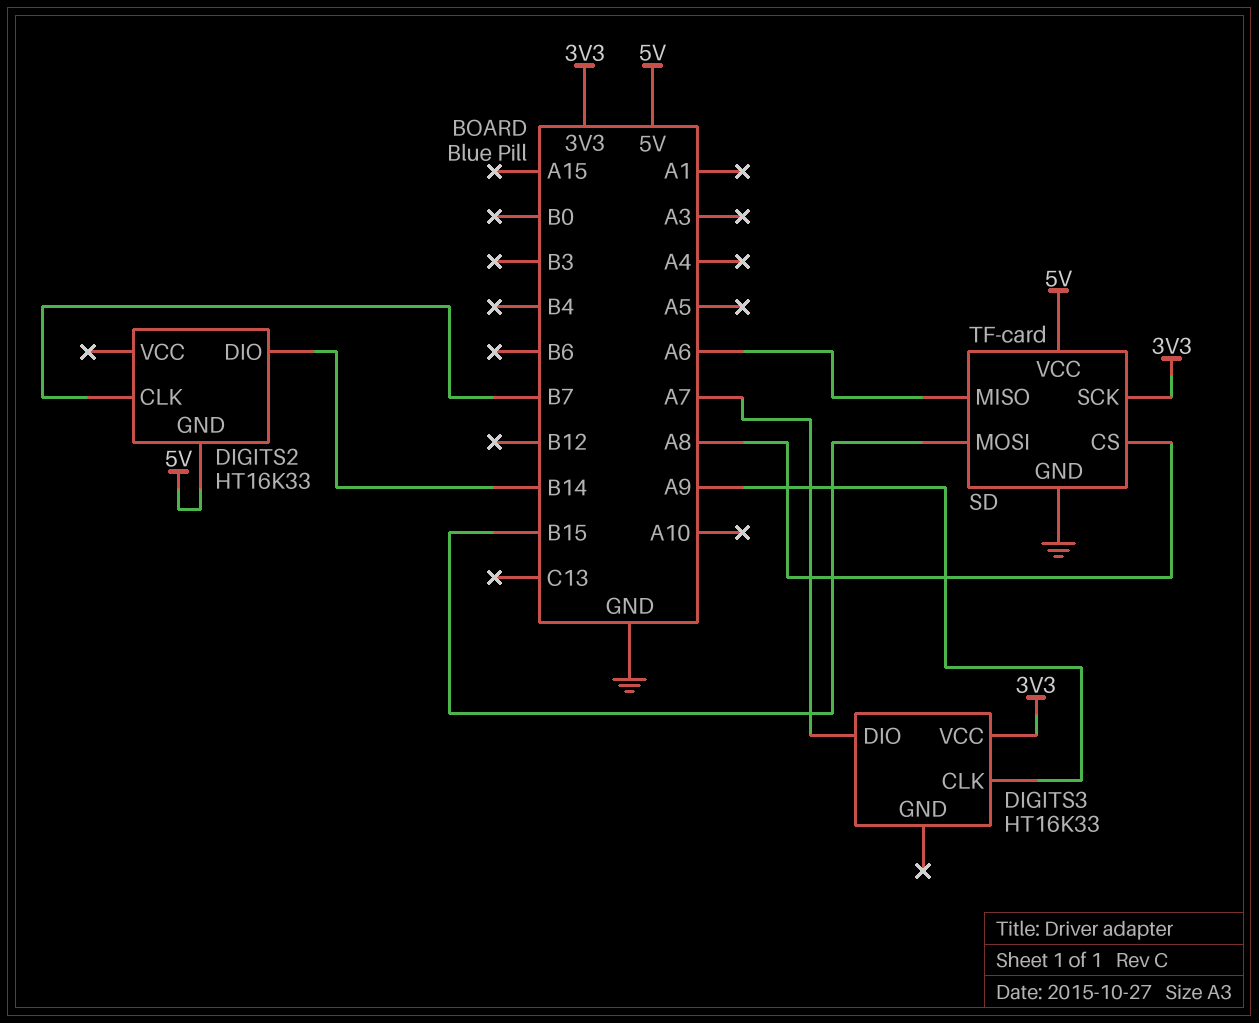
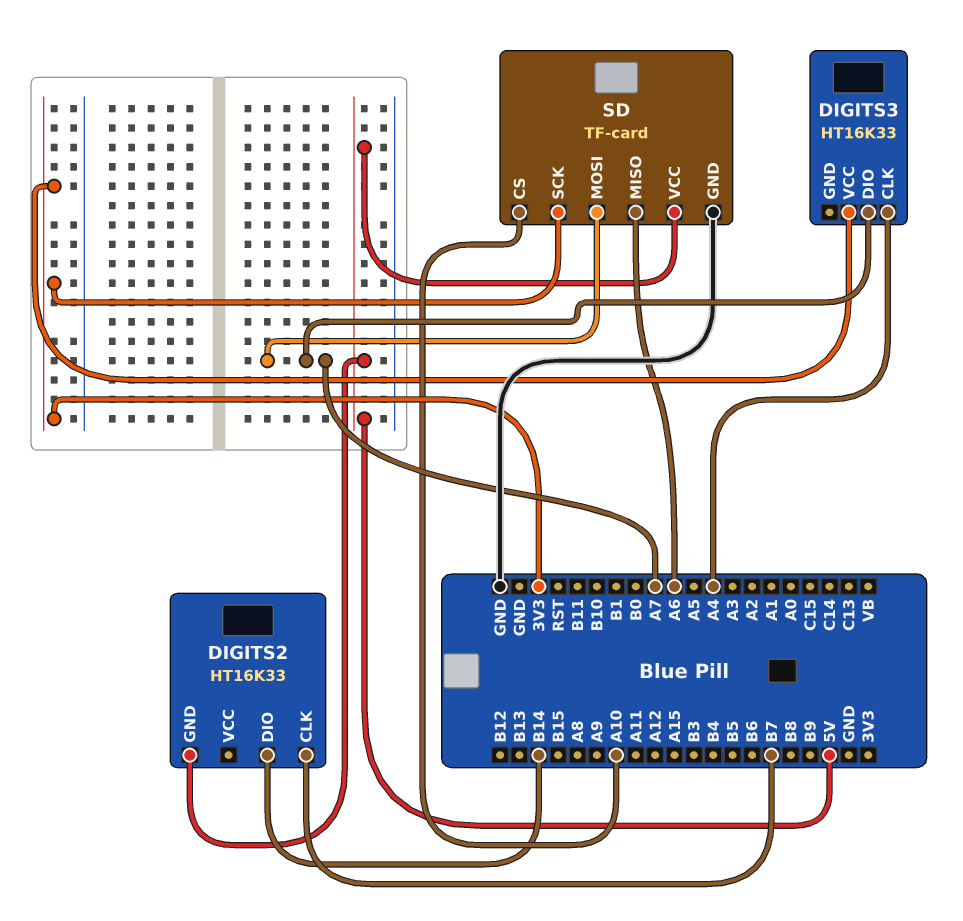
DIGITS3 pin CLK: A9 -> A4
SD pin CS: A8 -> A10
SD pin MOSI: B15 -> A7

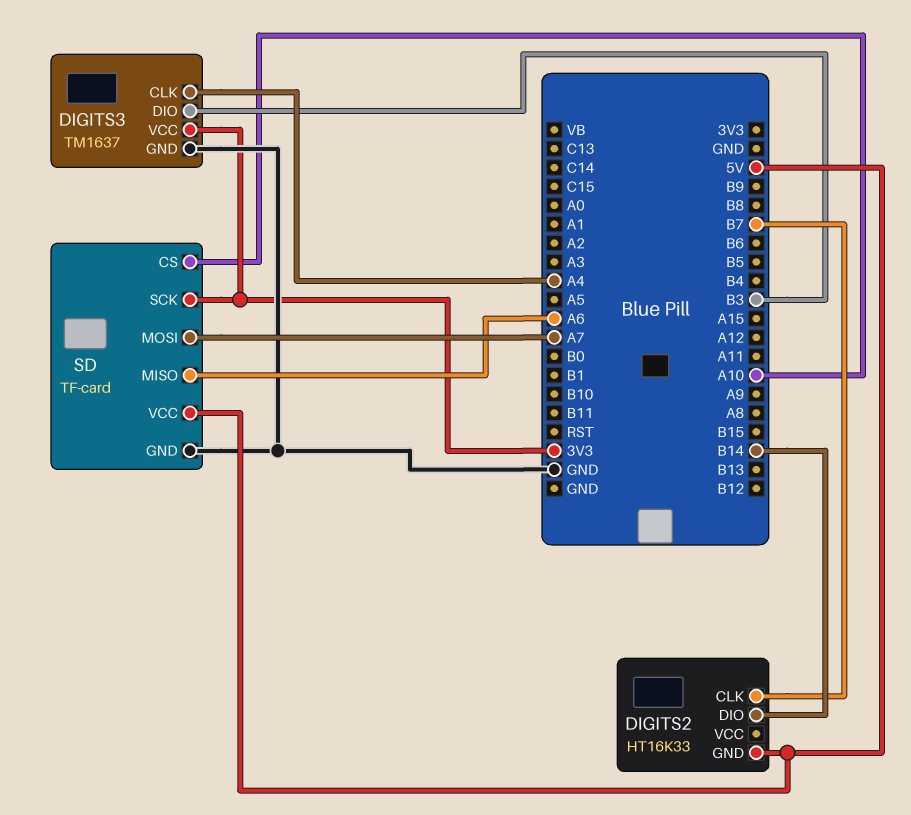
DIGITS3: HT16K33 -> TM1637
DIGITS3 pin DIO: A7 -> B3
DIGITS3 pin GND: none -> GND

